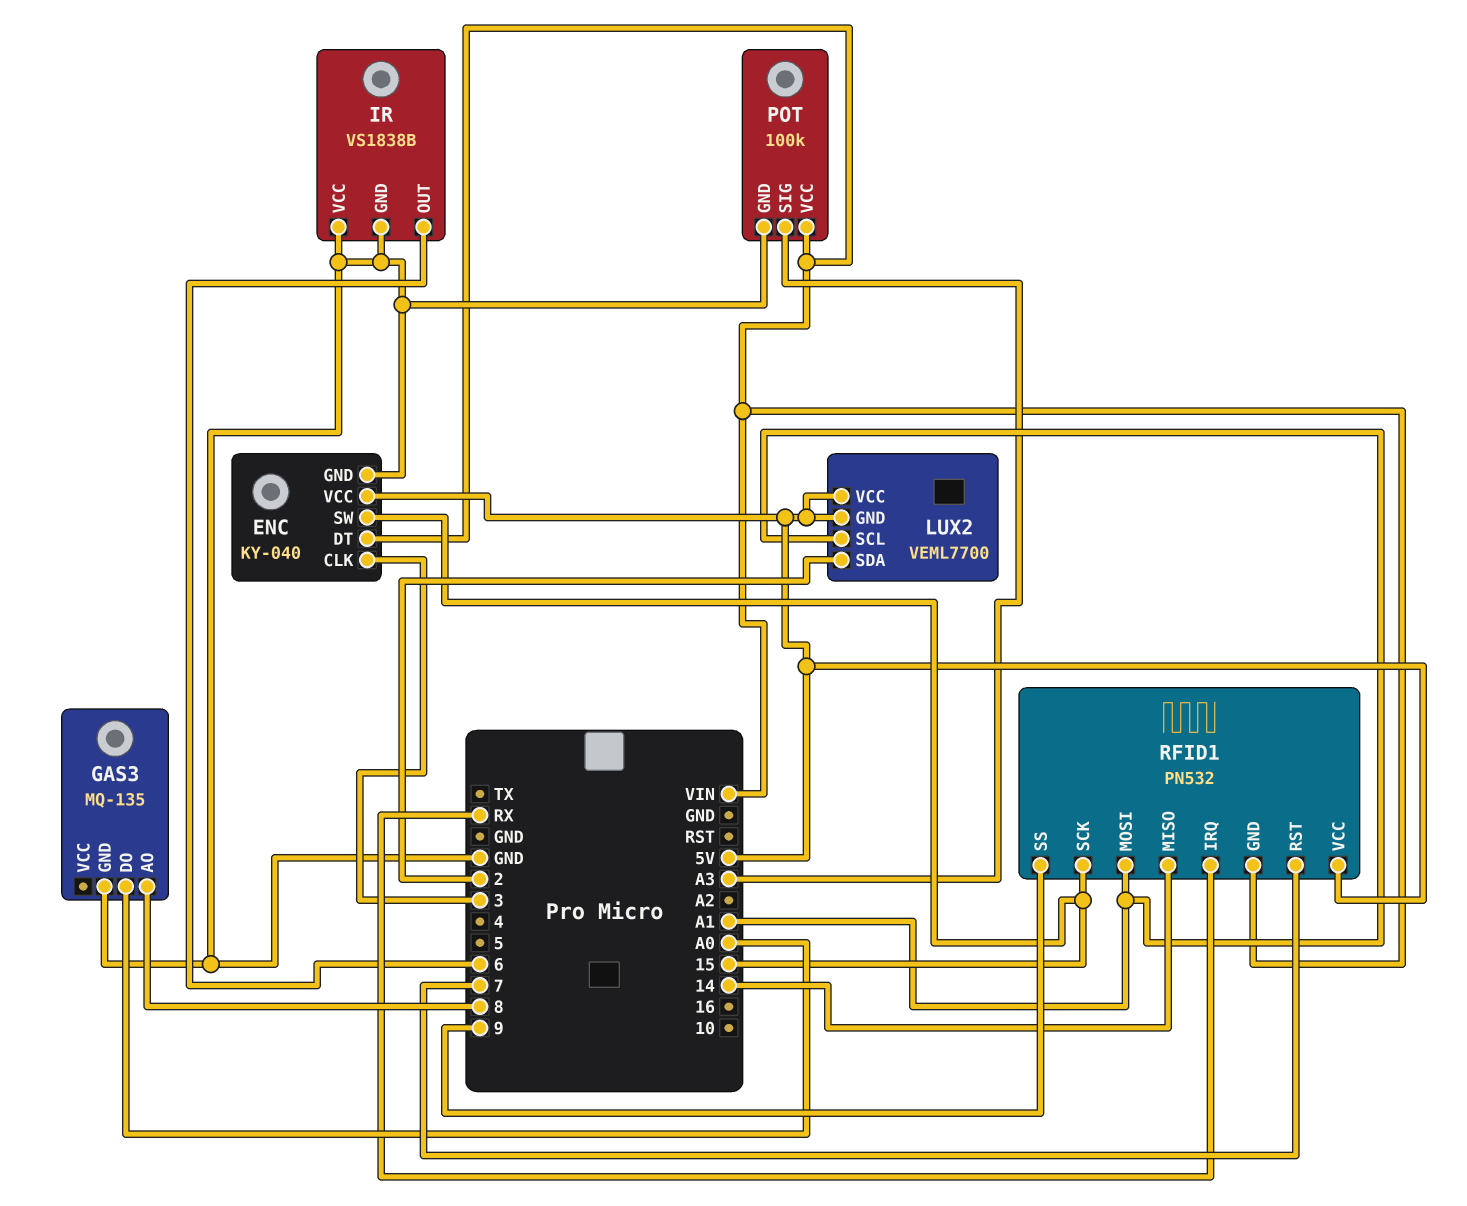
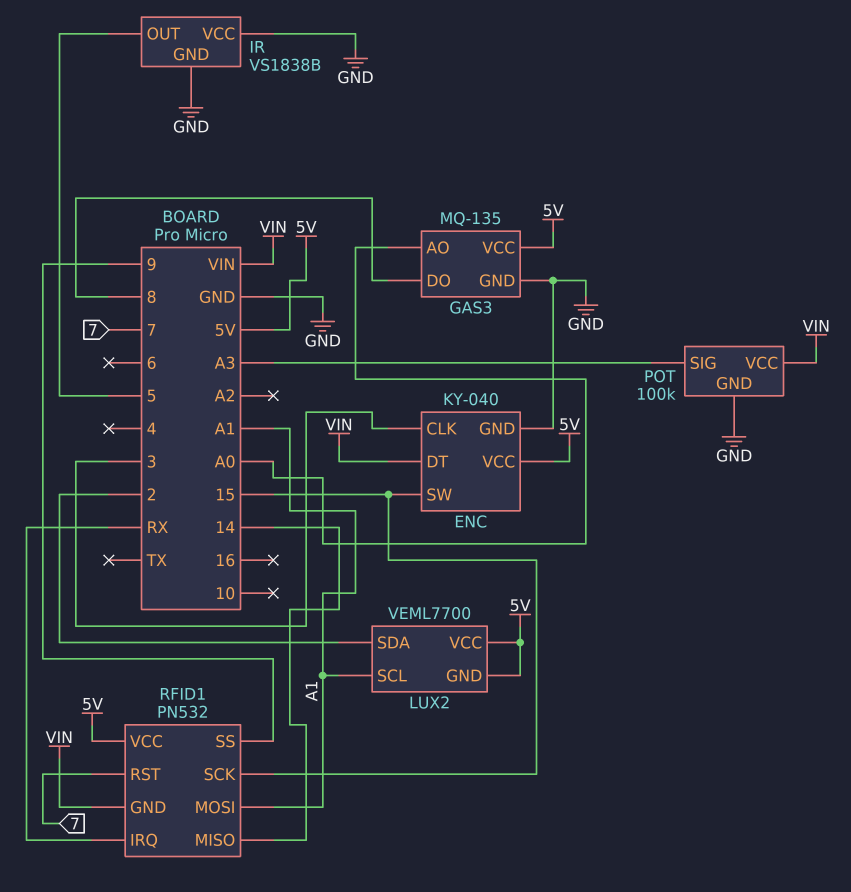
GAS3 pin AO: 8 -> A0
GAS3 pin DO: A0 -> 8
GAS3 pin VCC: none -> 5V
IR pin OUT: 6 -> 5

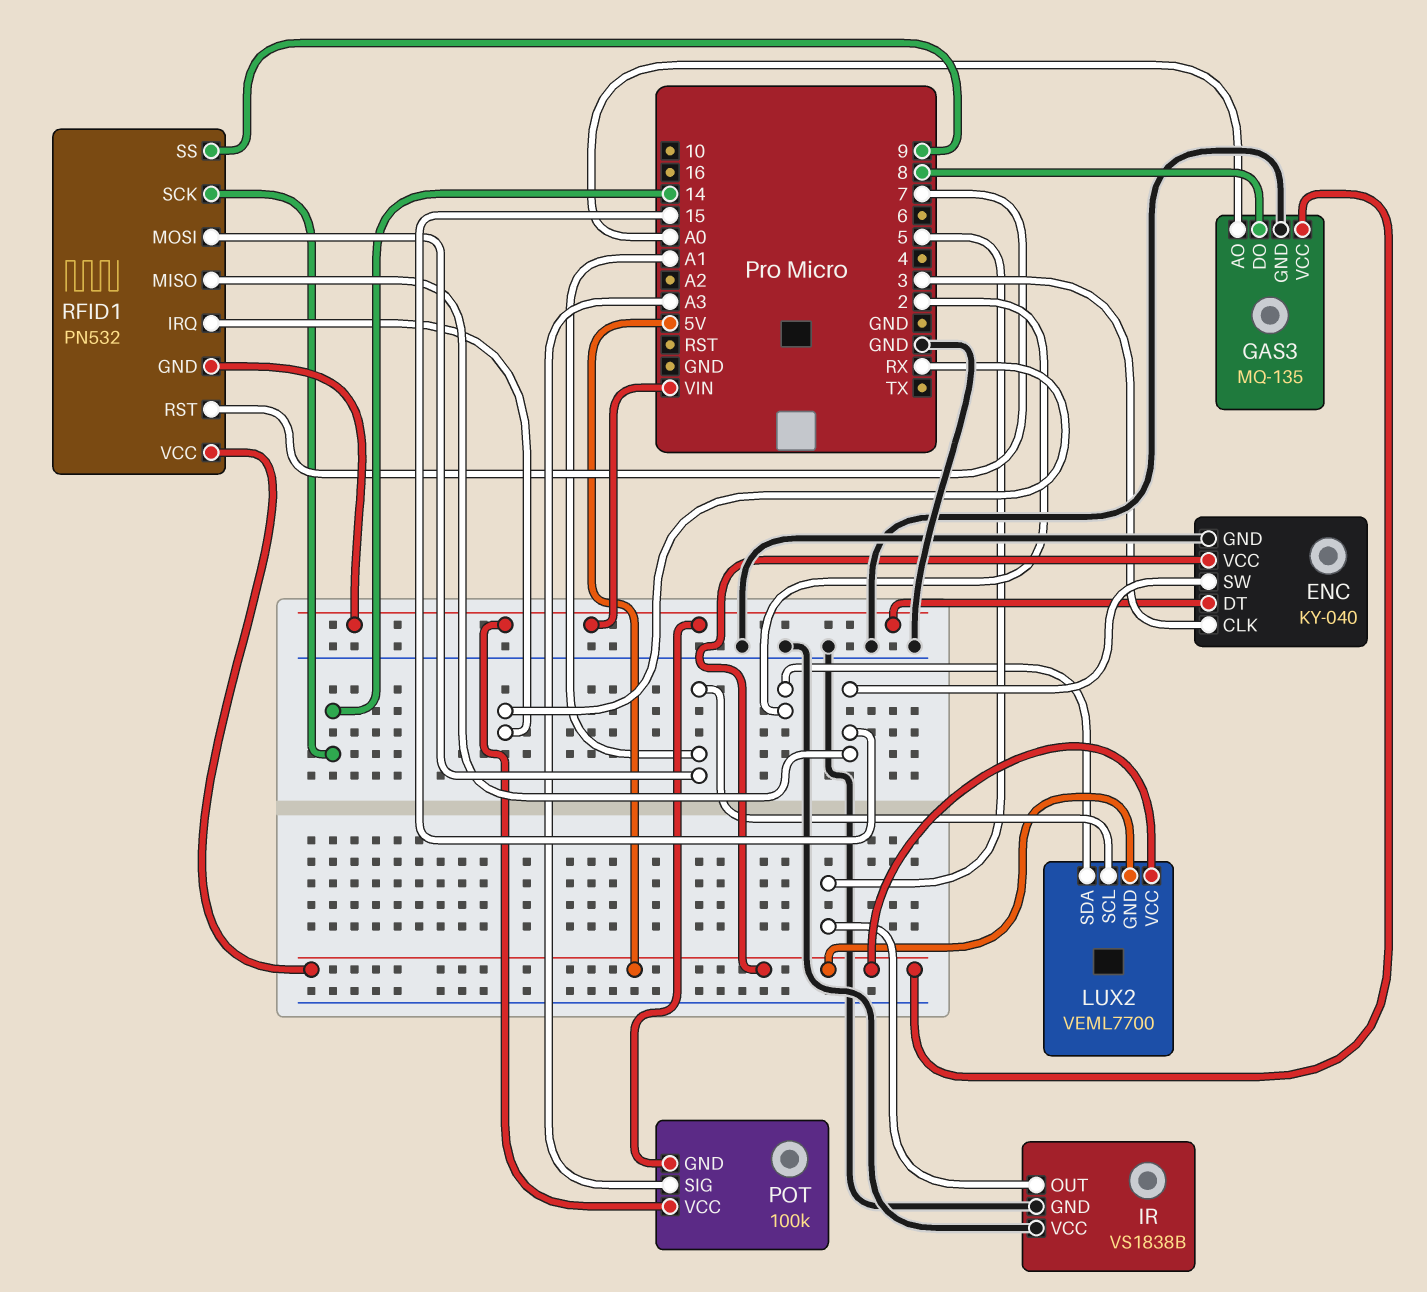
POT pin GND: GND -> VIN
RFID1 pin MISO: 14 -> 15
RFID1 pin SCK: 15 -> 14

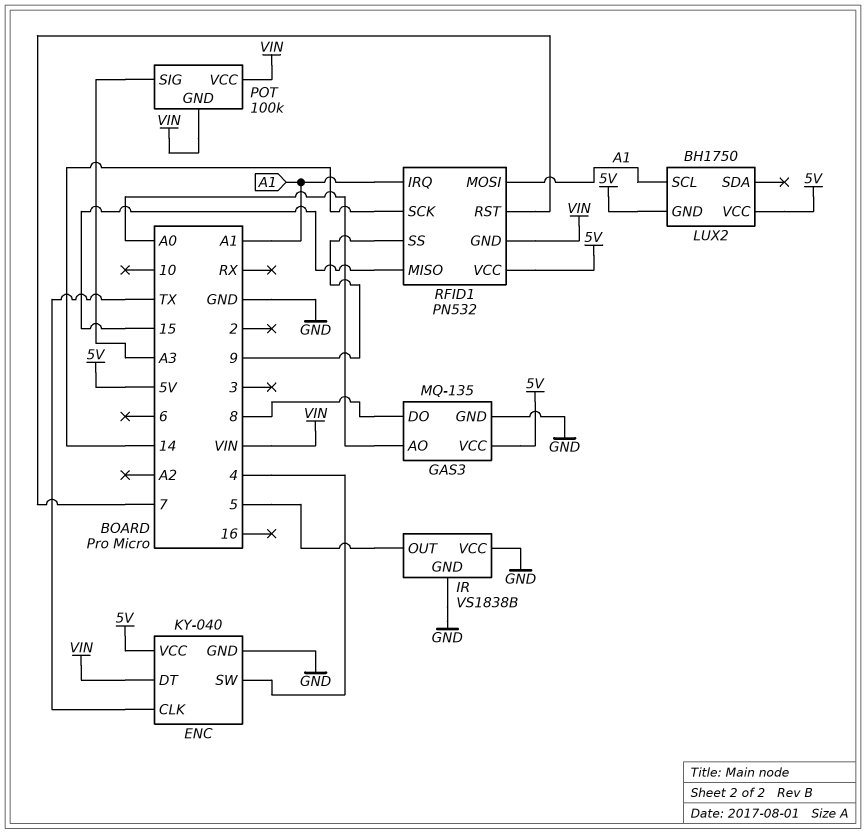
ENC pin CLK: 3 -> TX
ENC pin SW: 15 -> 4
LUX2: VEML7700 -> BH1750
LUX2 pin SDA: 2 -> none
RFID1 pin IRQ: RX -> A1

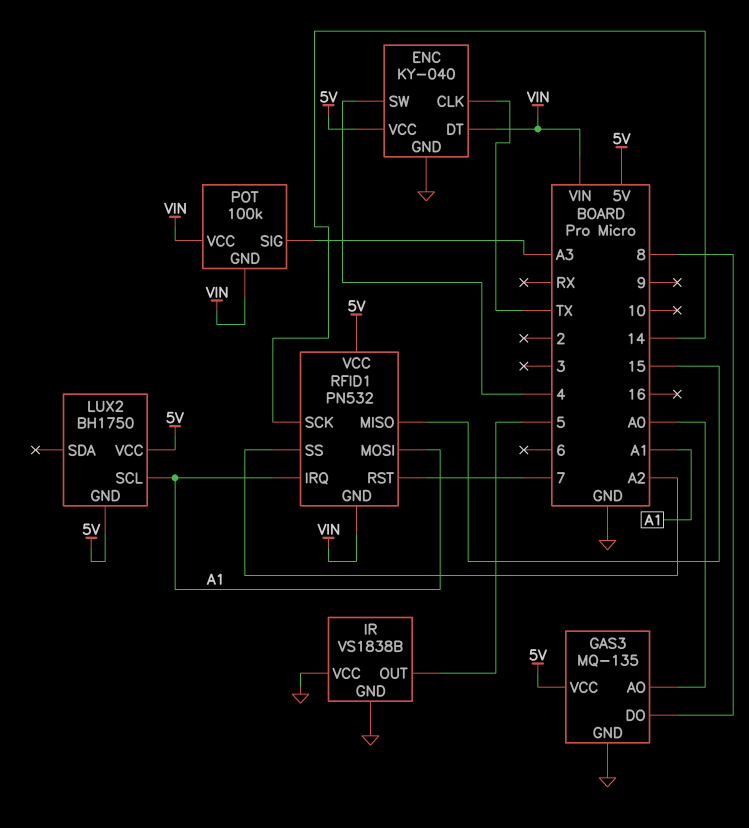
RFID1 pin SS: 9 -> A2

